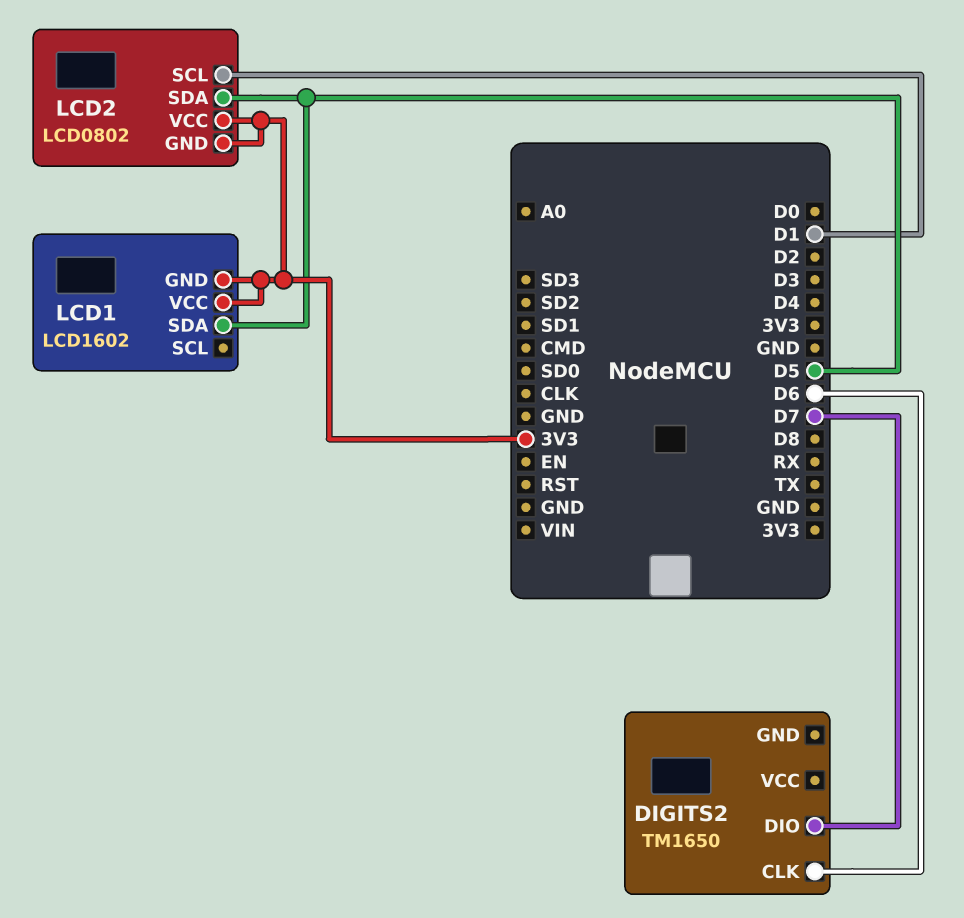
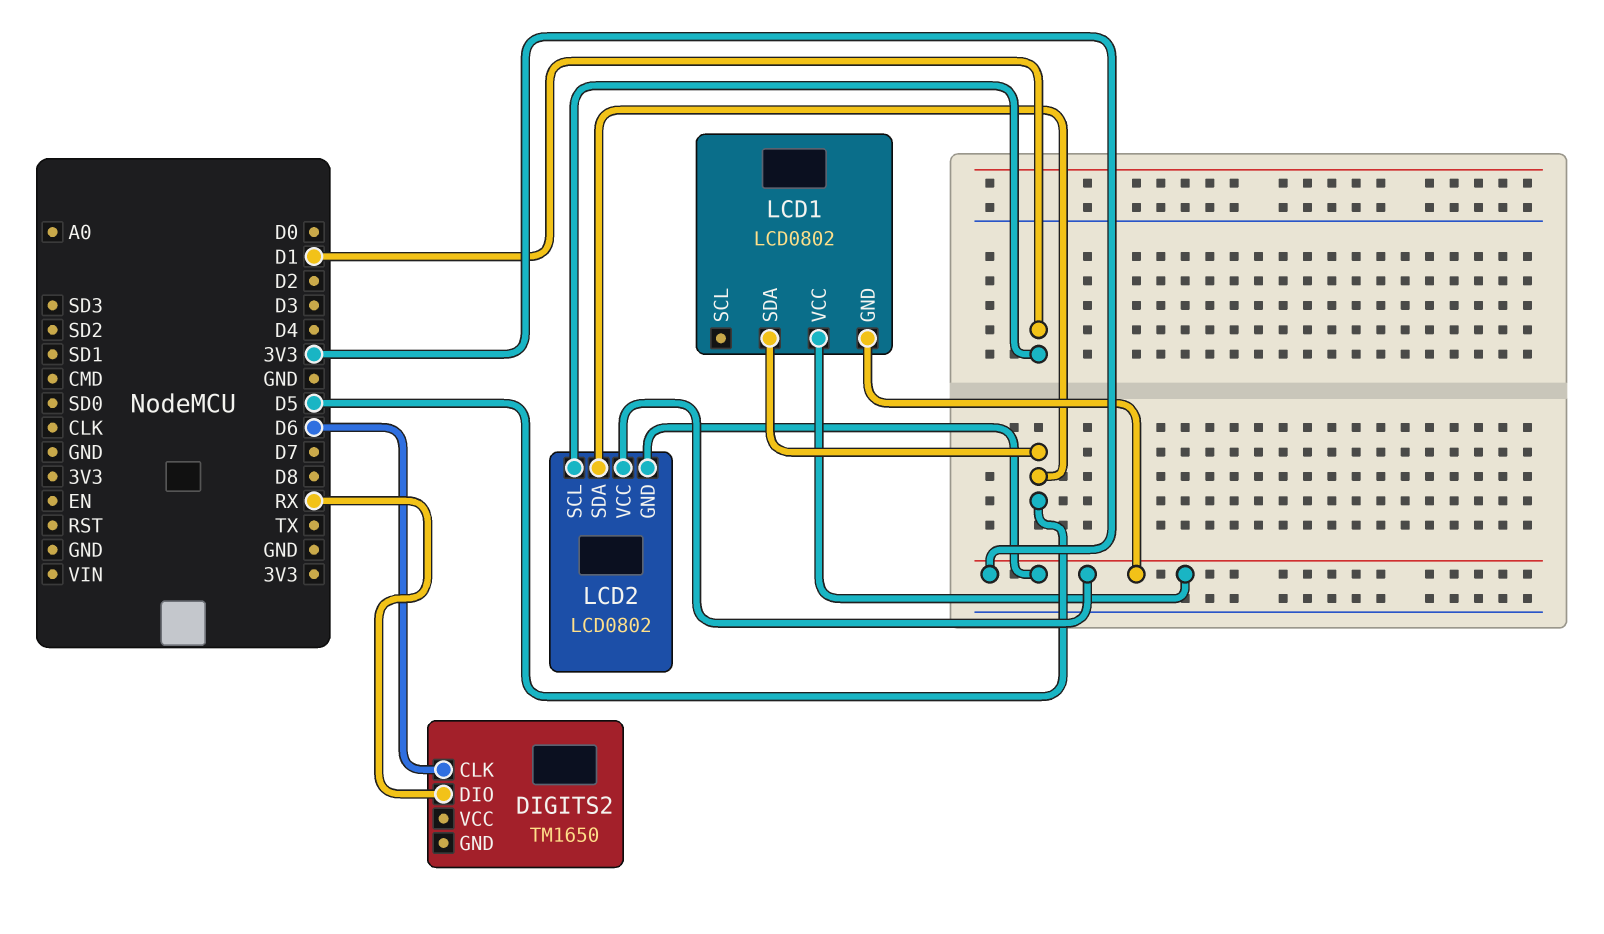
DIGITS2 pin DIO: D7 -> RX
LCD1: LCD1602 -> LCD0802

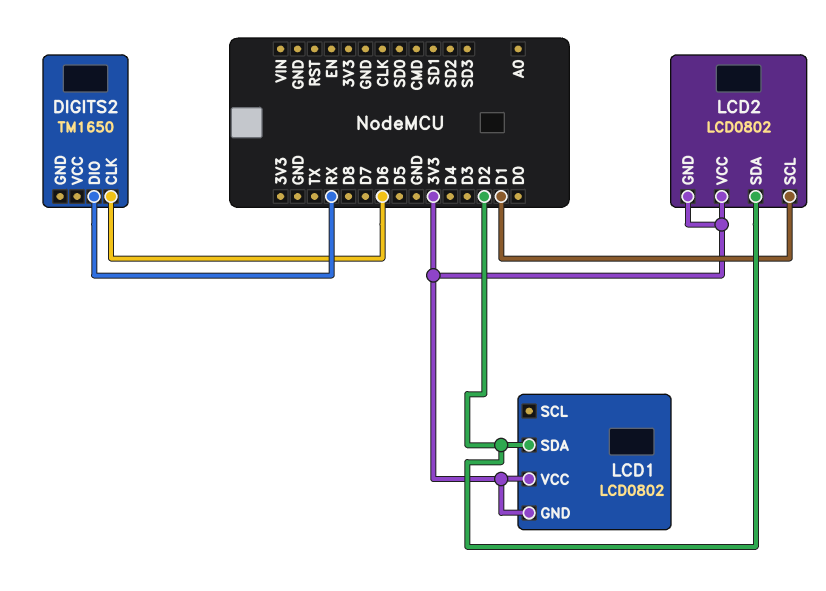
LCD1 pin SDA: D5 -> D2
LCD2 pin SDA: D5 -> D2

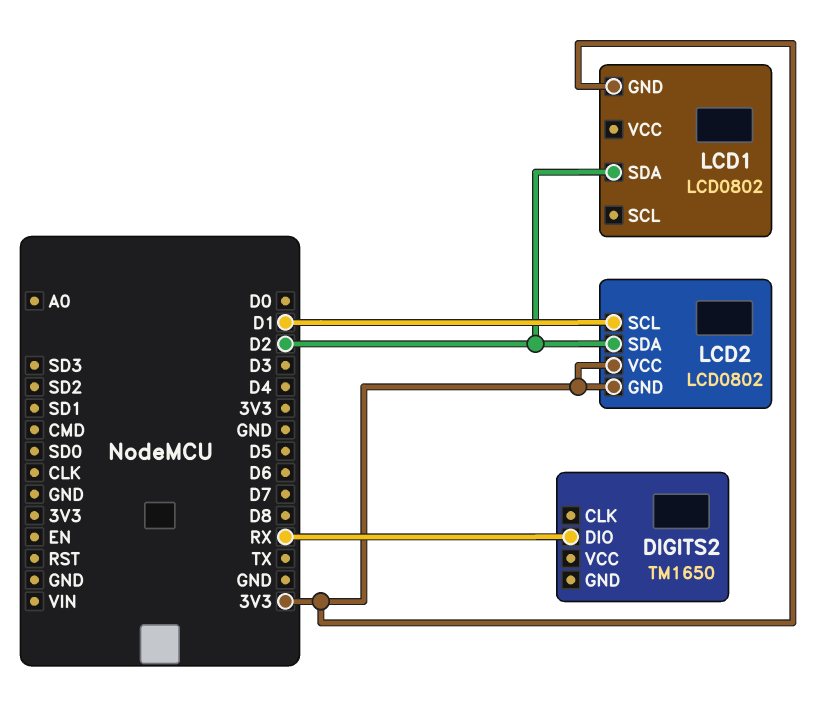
DIGITS2 pin CLK: D6 -> none
LCD1 pin VCC: 3V3 -> none

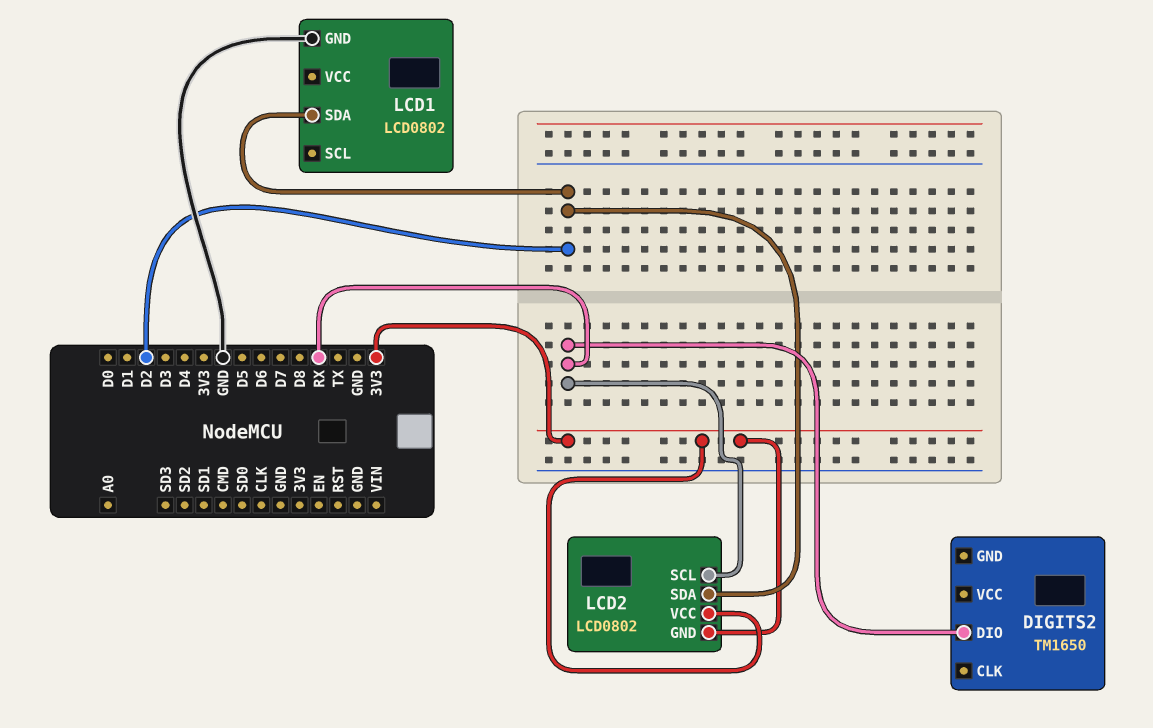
LCD1 pin GND: 3V3 -> GND
LCD2 pin SCL: D1 -> RX

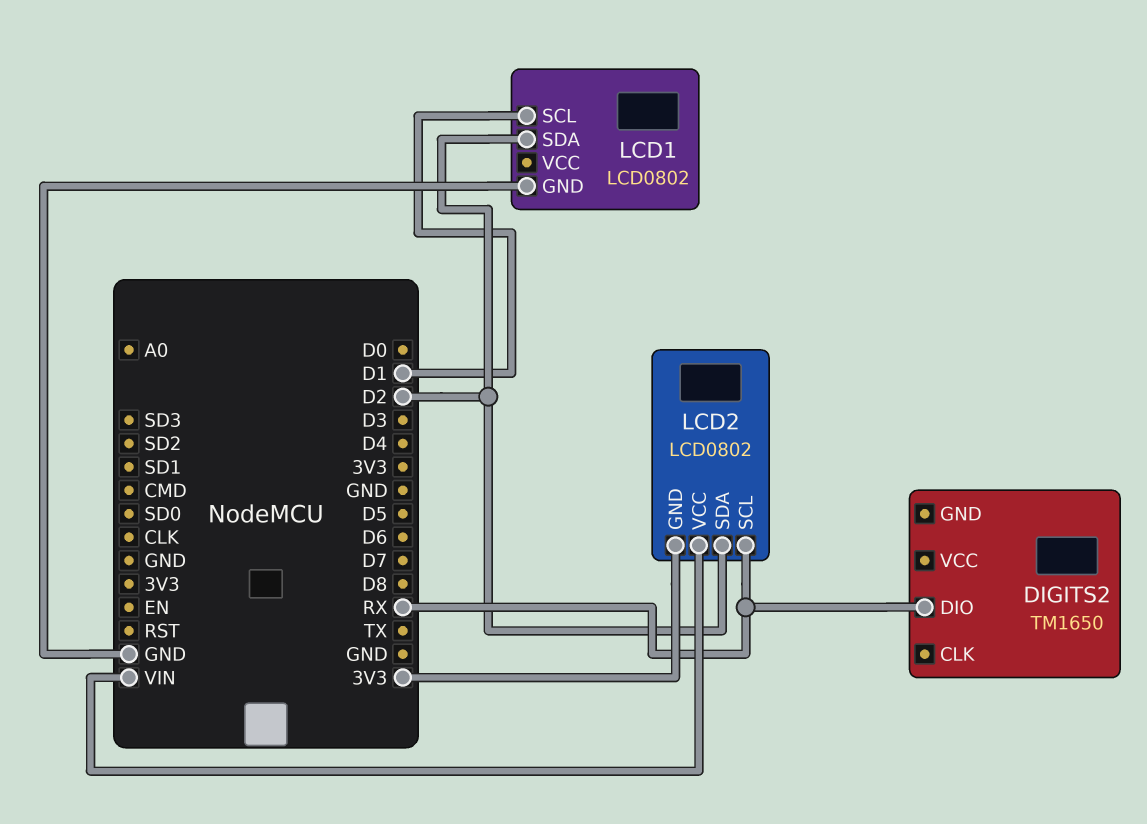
LCD1 pin SCL: none -> D1
LCD2 pin VCC: 3V3 -> VIN

